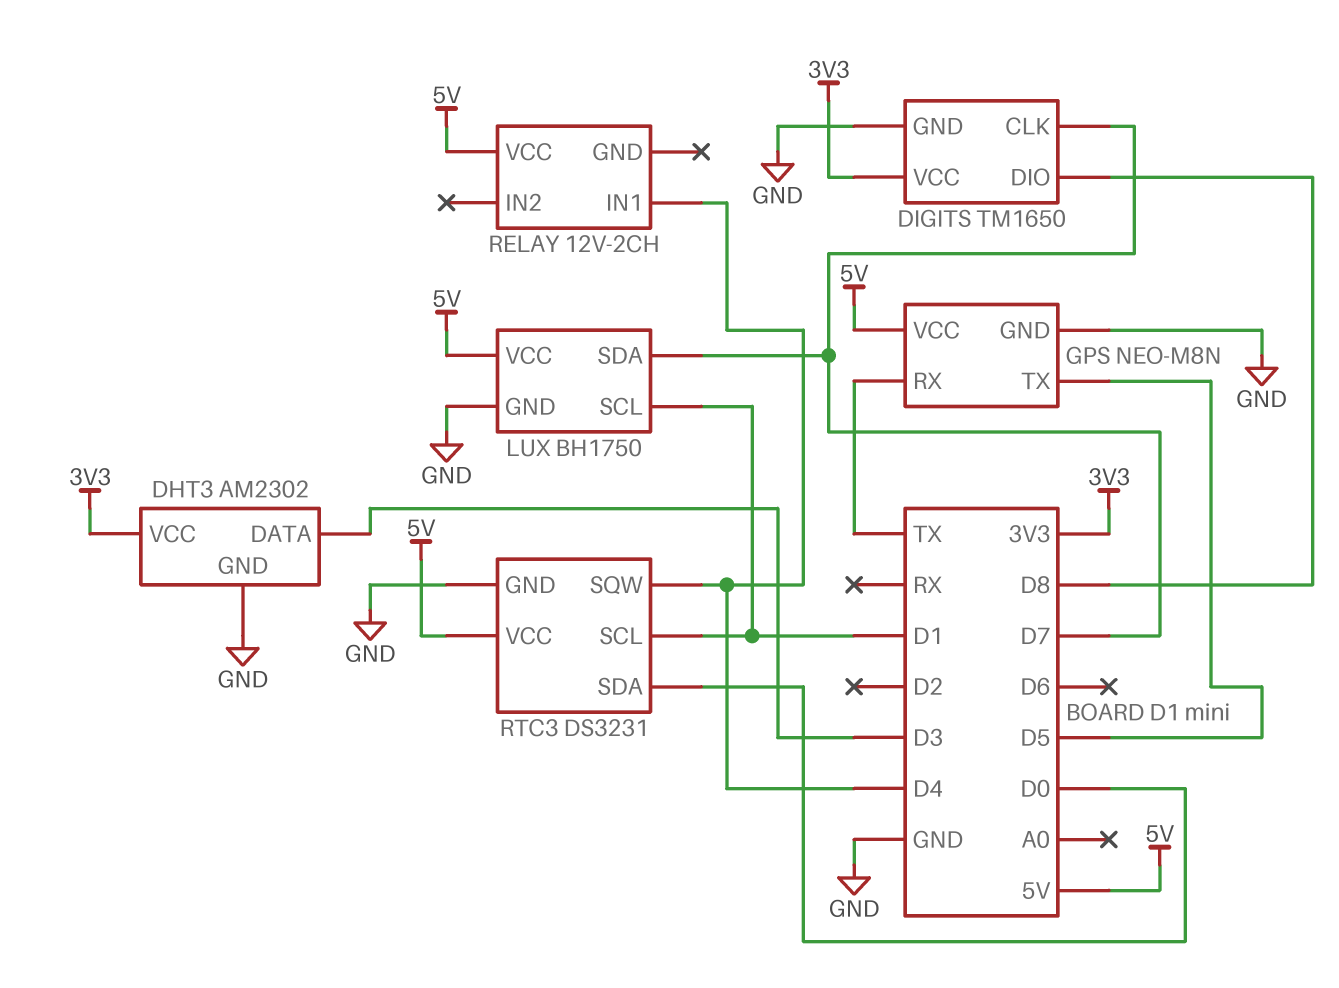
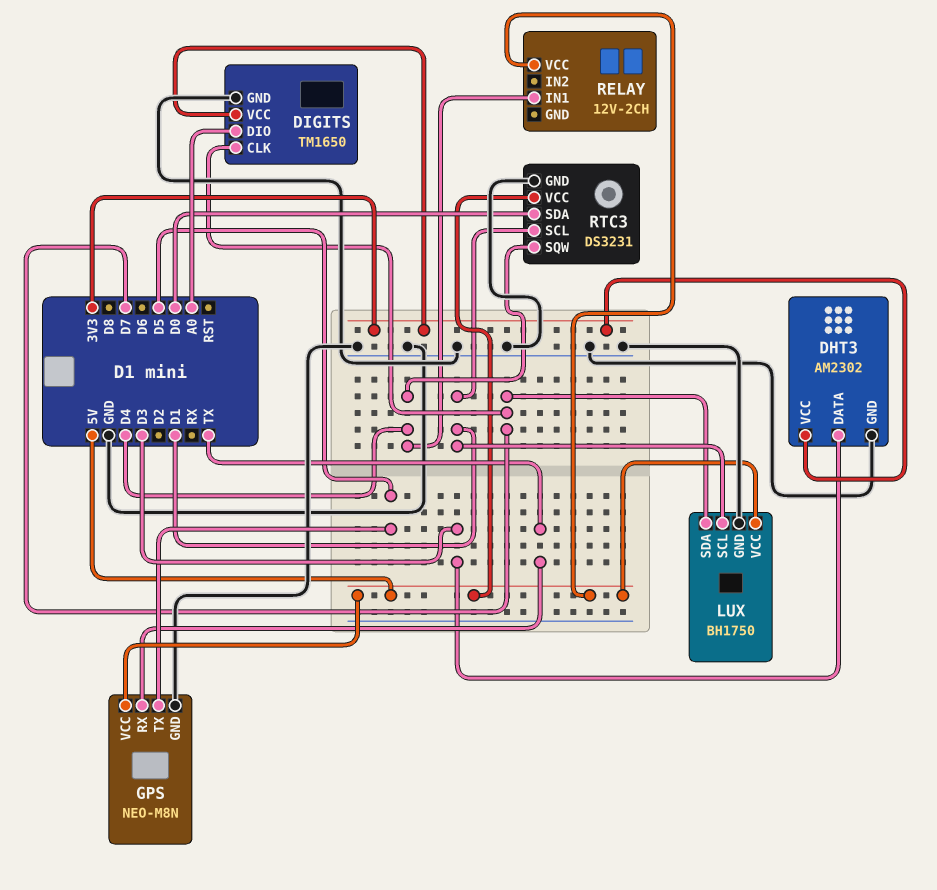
DIGITS pin DIO: D8 -> A0

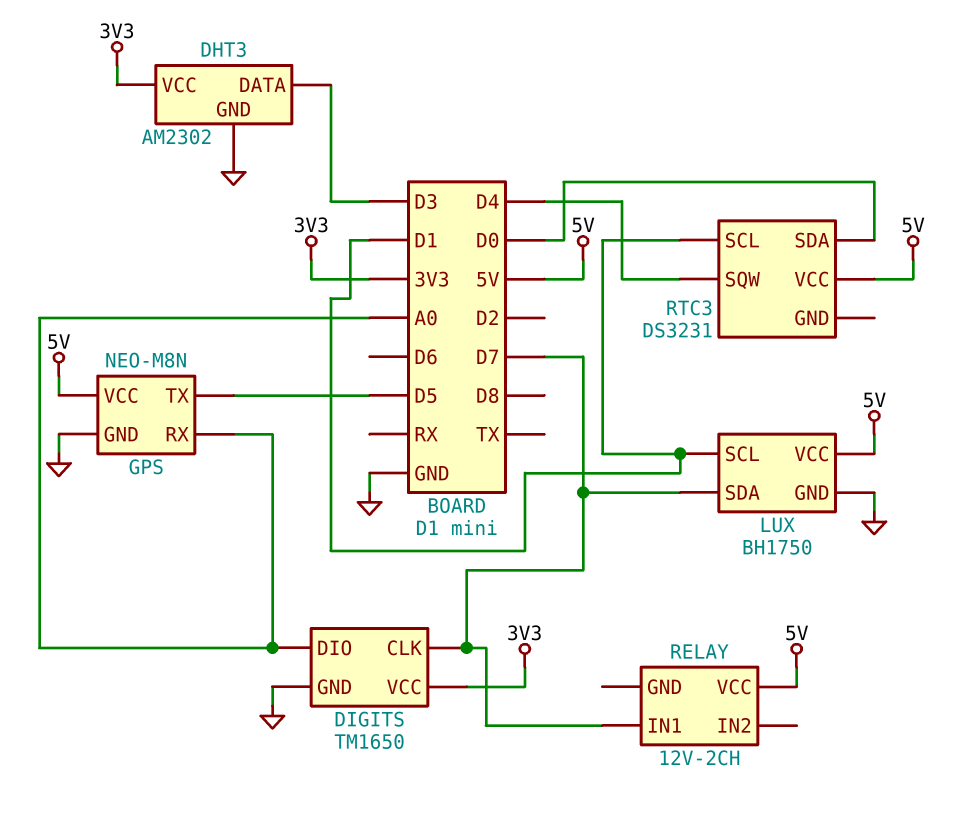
GPS pin RX: TX -> A0
RELAY pin IN1: D4 -> D7
RTC3 pin GND: GND -> none

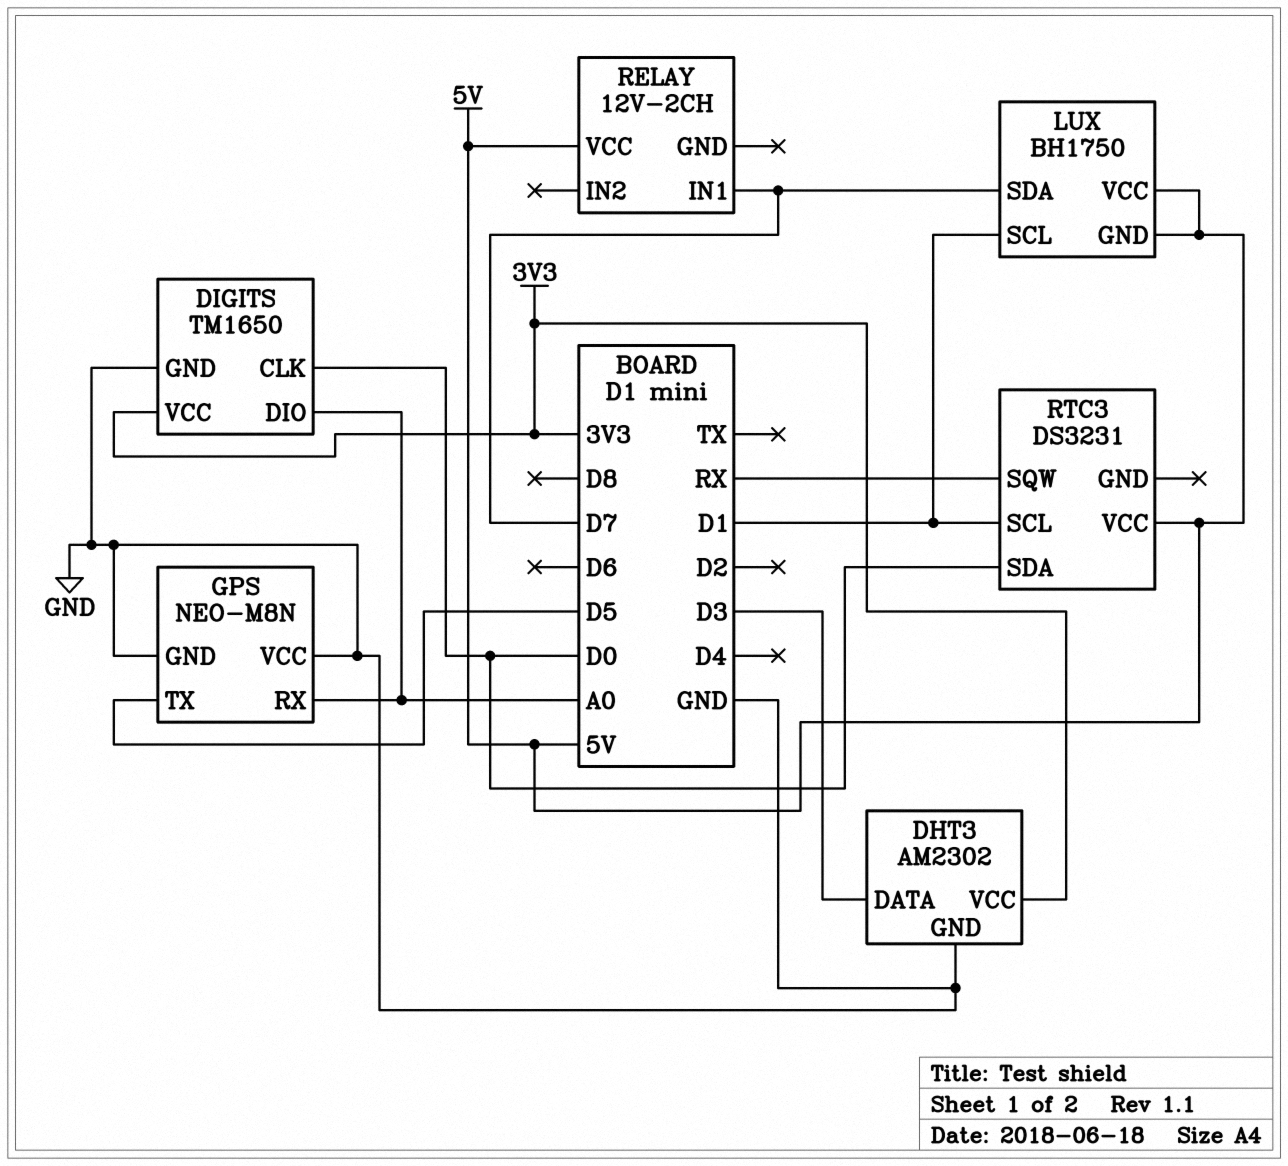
DIGITS pin CLK: D7 -> D0
GPS pin VCC: 5V -> GND
LUX pin GND: GND -> 5V
RTC3 pin SQW: D4 -> RX

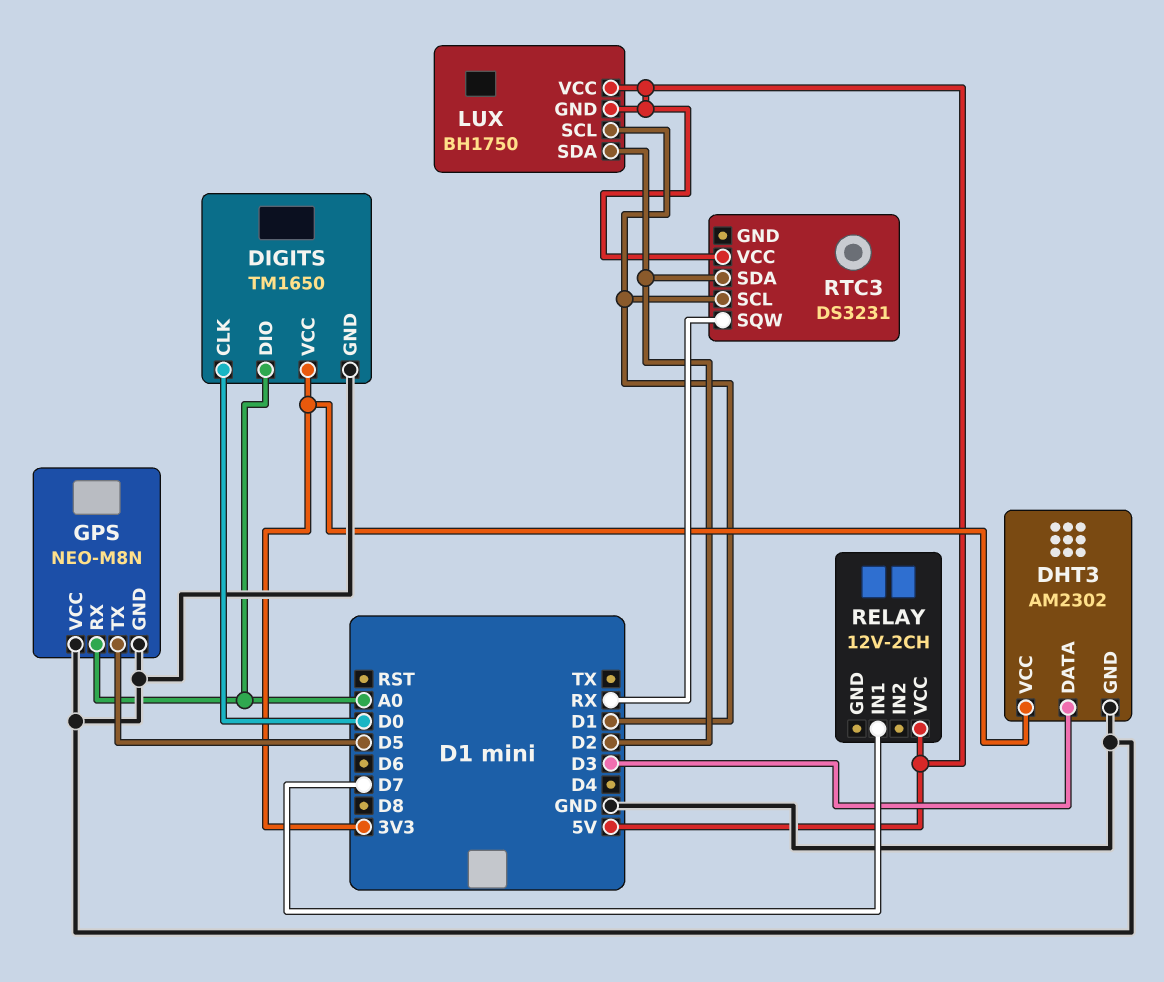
LUX pin SDA: D7 -> D2
RTC3 pin SDA: D0 -> D2

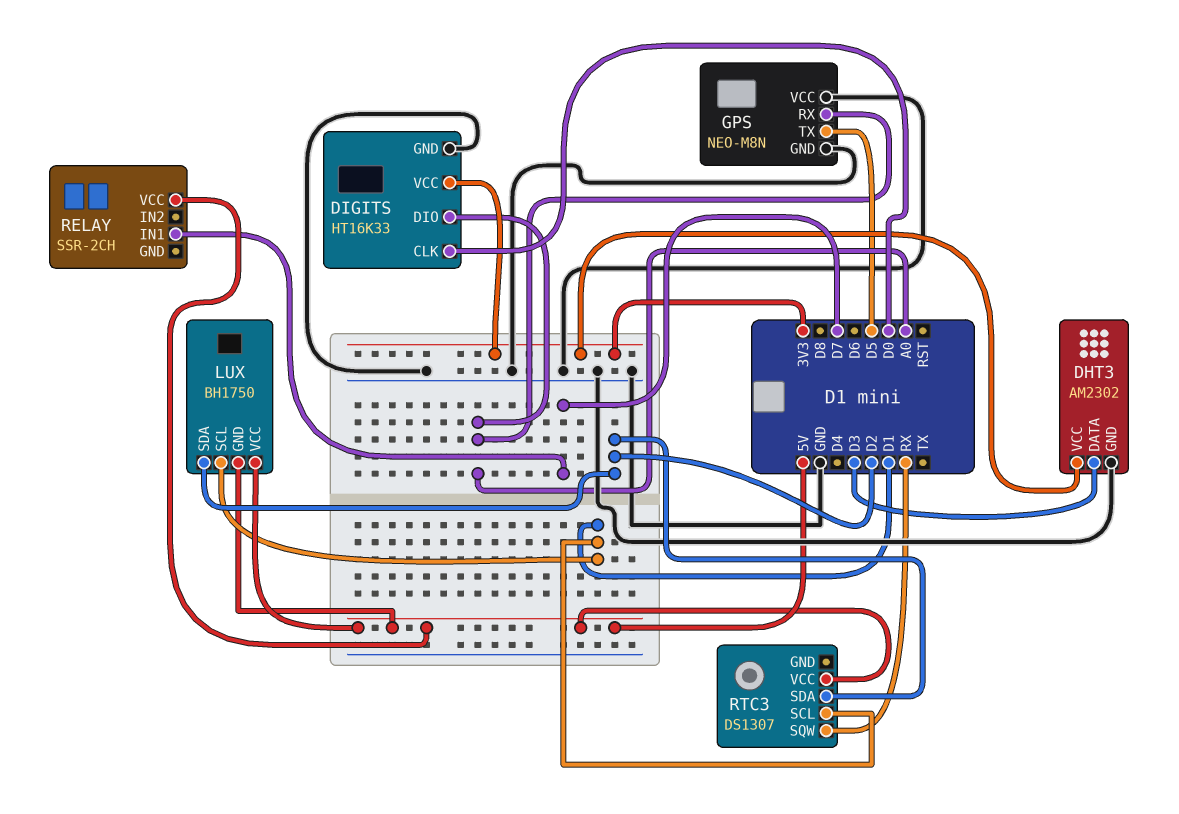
DIGITS: TM1650 -> HT16K33
RELAY: 12V-2CH -> SSR-2CH
RTC3: DS3231 -> DS1307

